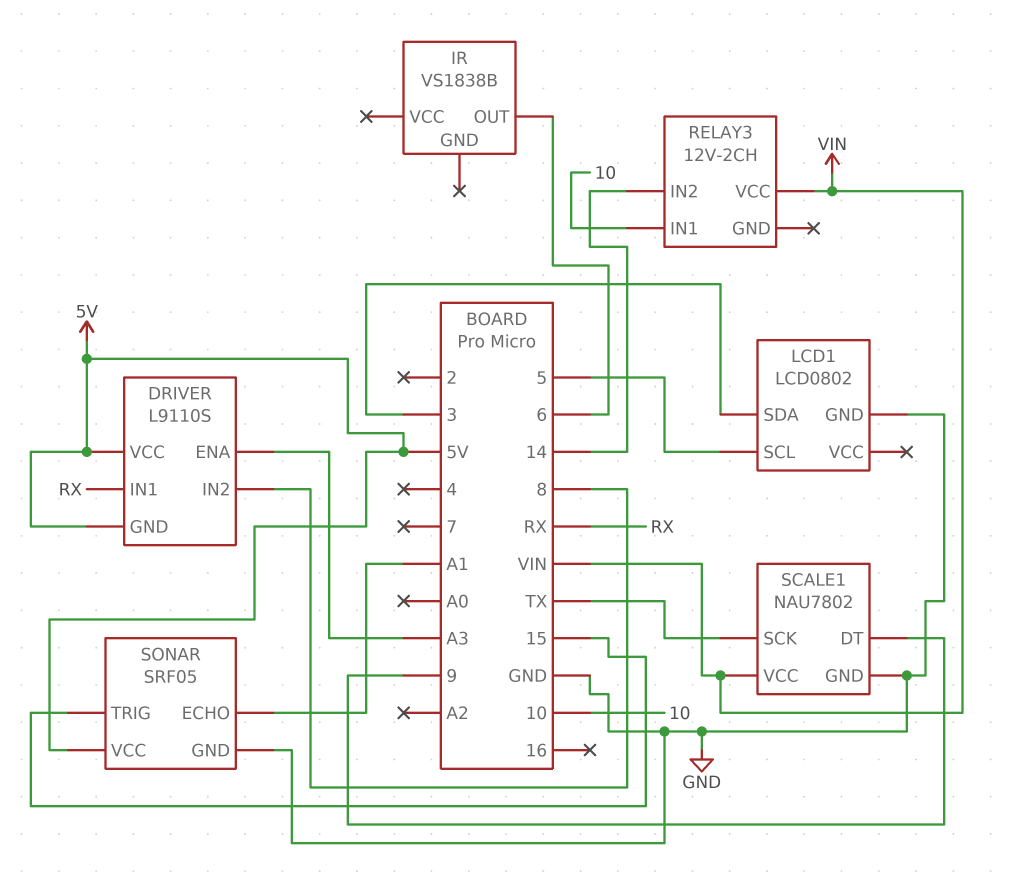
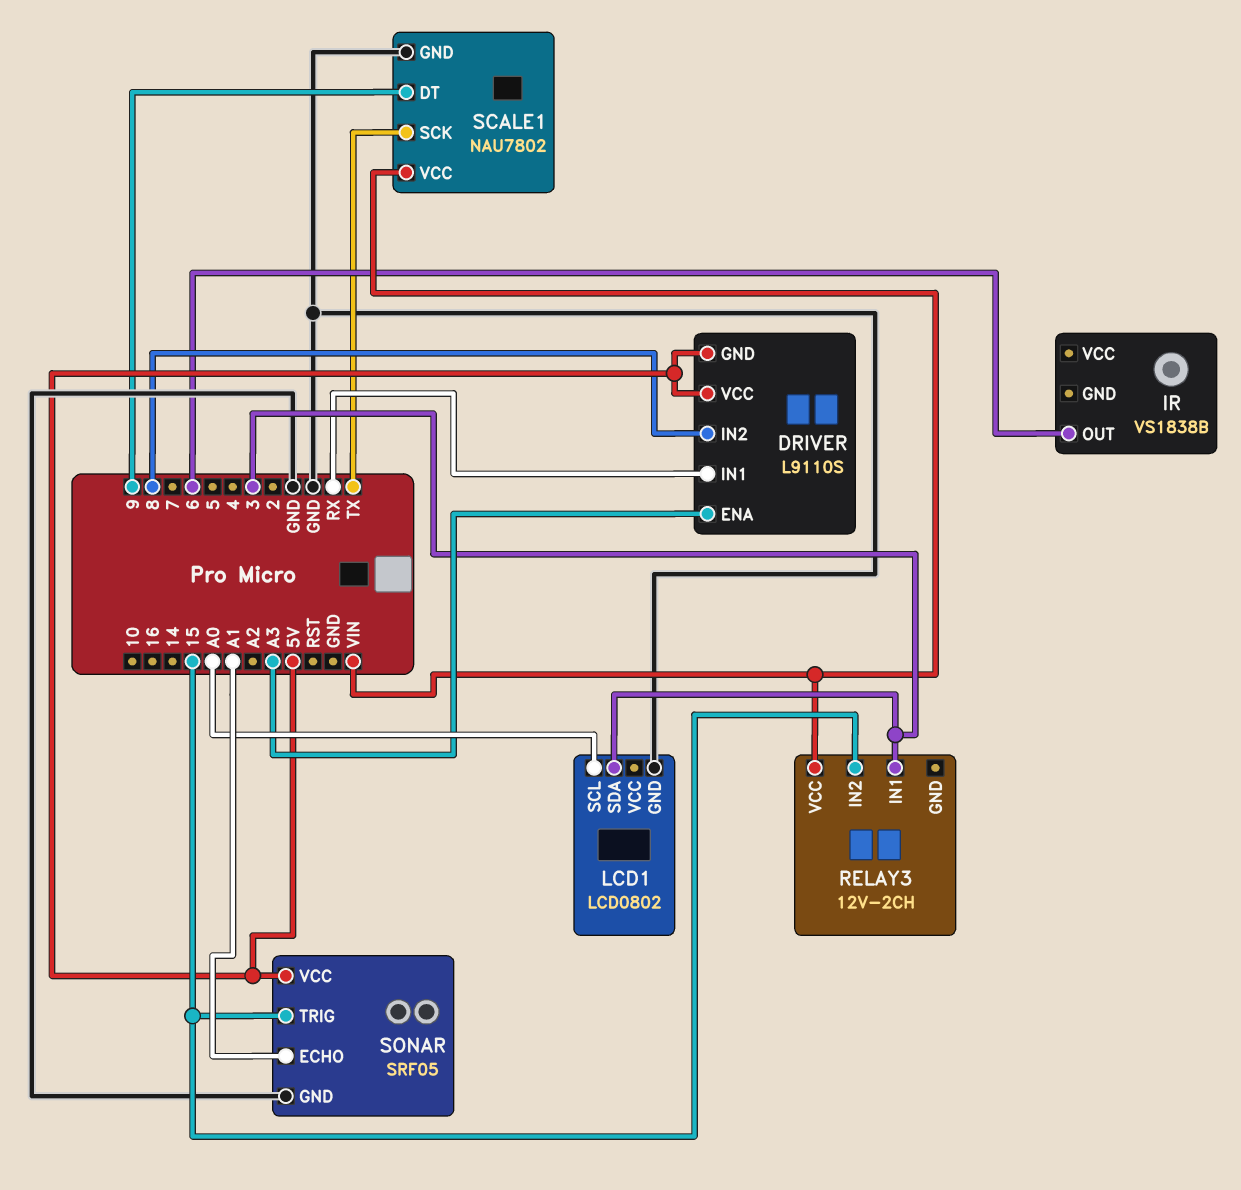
LCD1 pin SCL: 5 -> A0
RELAY3 pin IN1: 10 -> 3
RELAY3 pin IN2: 14 -> 15

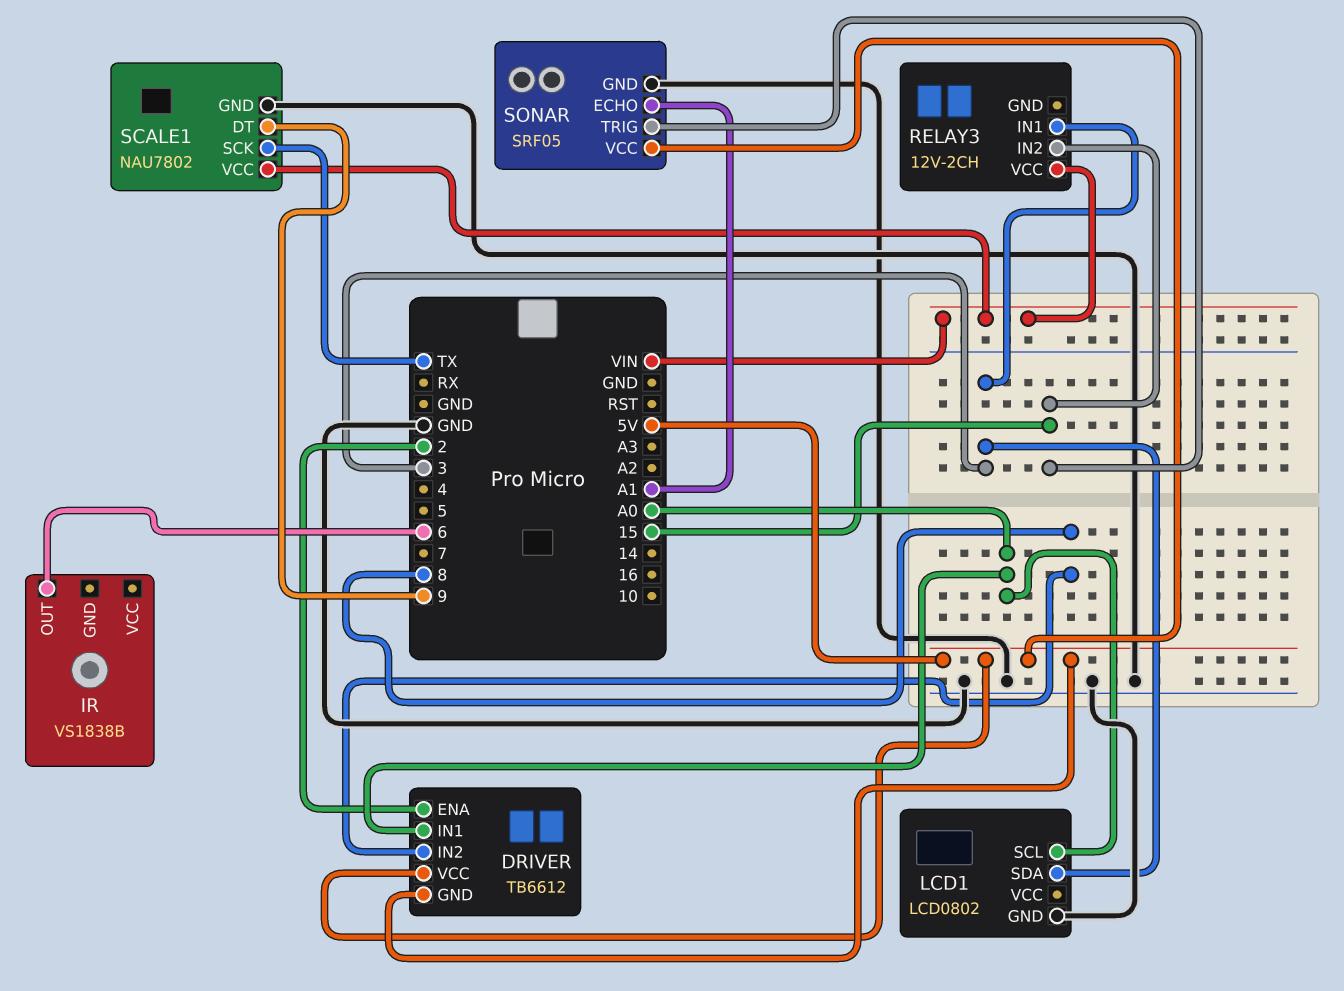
DRIVER: L9110S -> TB6612
DRIVER pin ENA: A3 -> 2
DRIVER pin IN1: RX -> A0

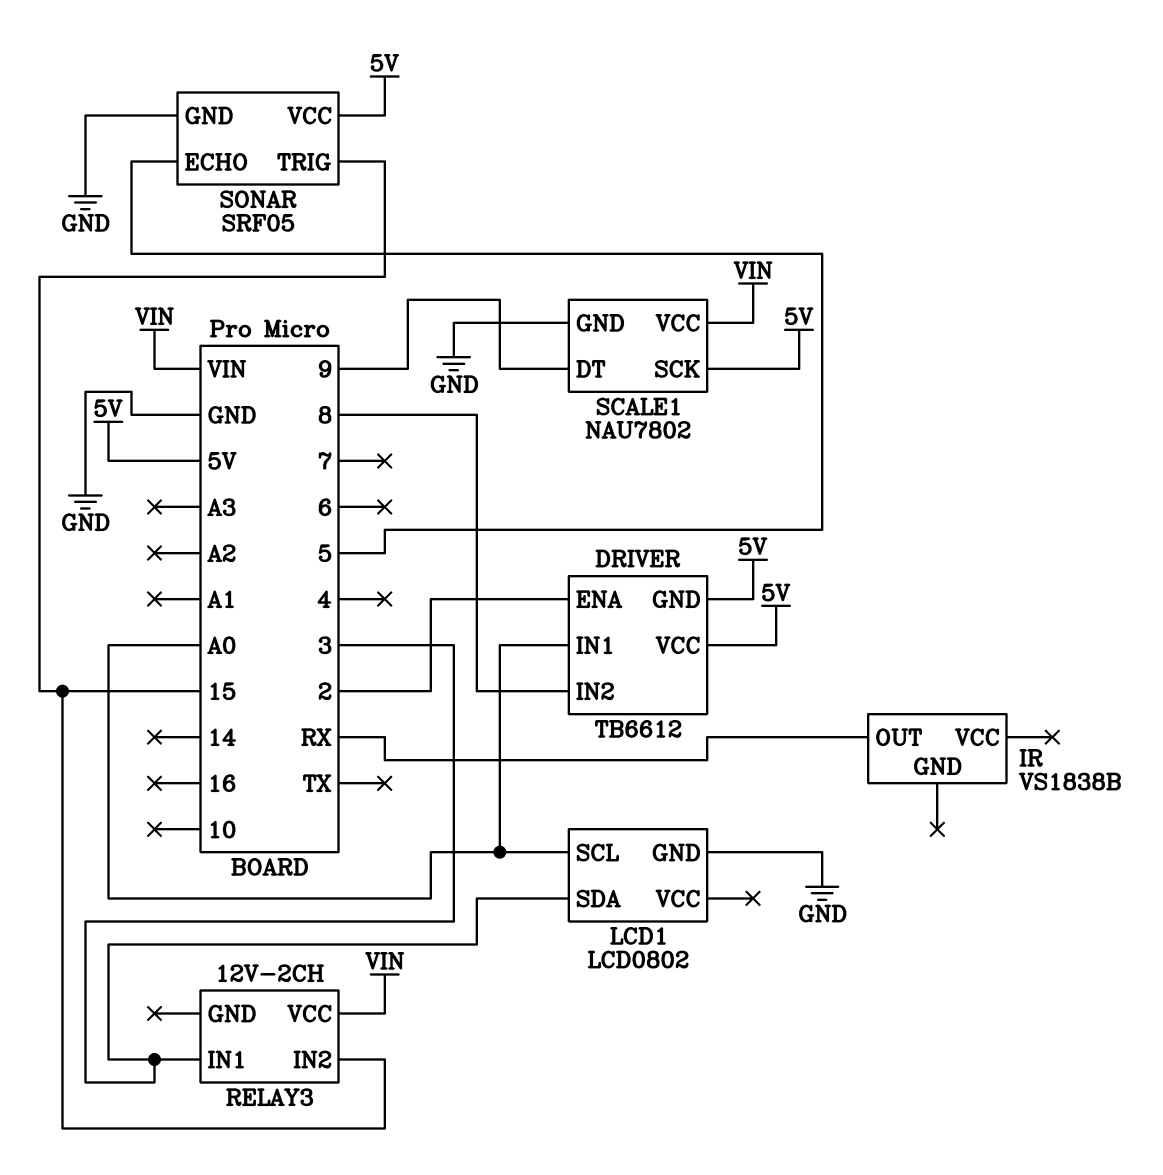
IR pin OUT: 6 -> RX
SCALE1 pin SCK: TX -> 5V
SONAR pin ECHO: A1 -> 5

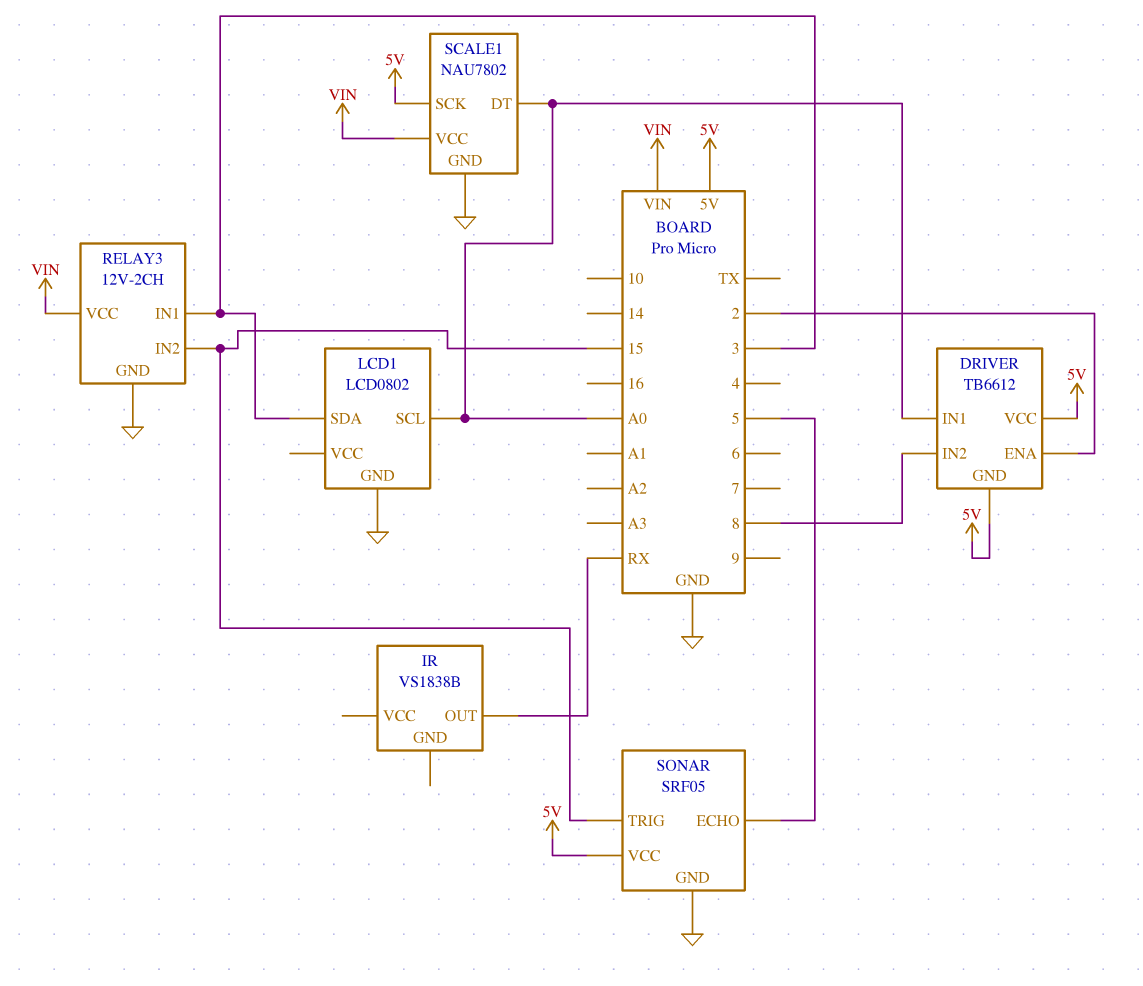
RELAY3 pin GND: none -> GND
SCALE1 pin DT: 9 -> A0

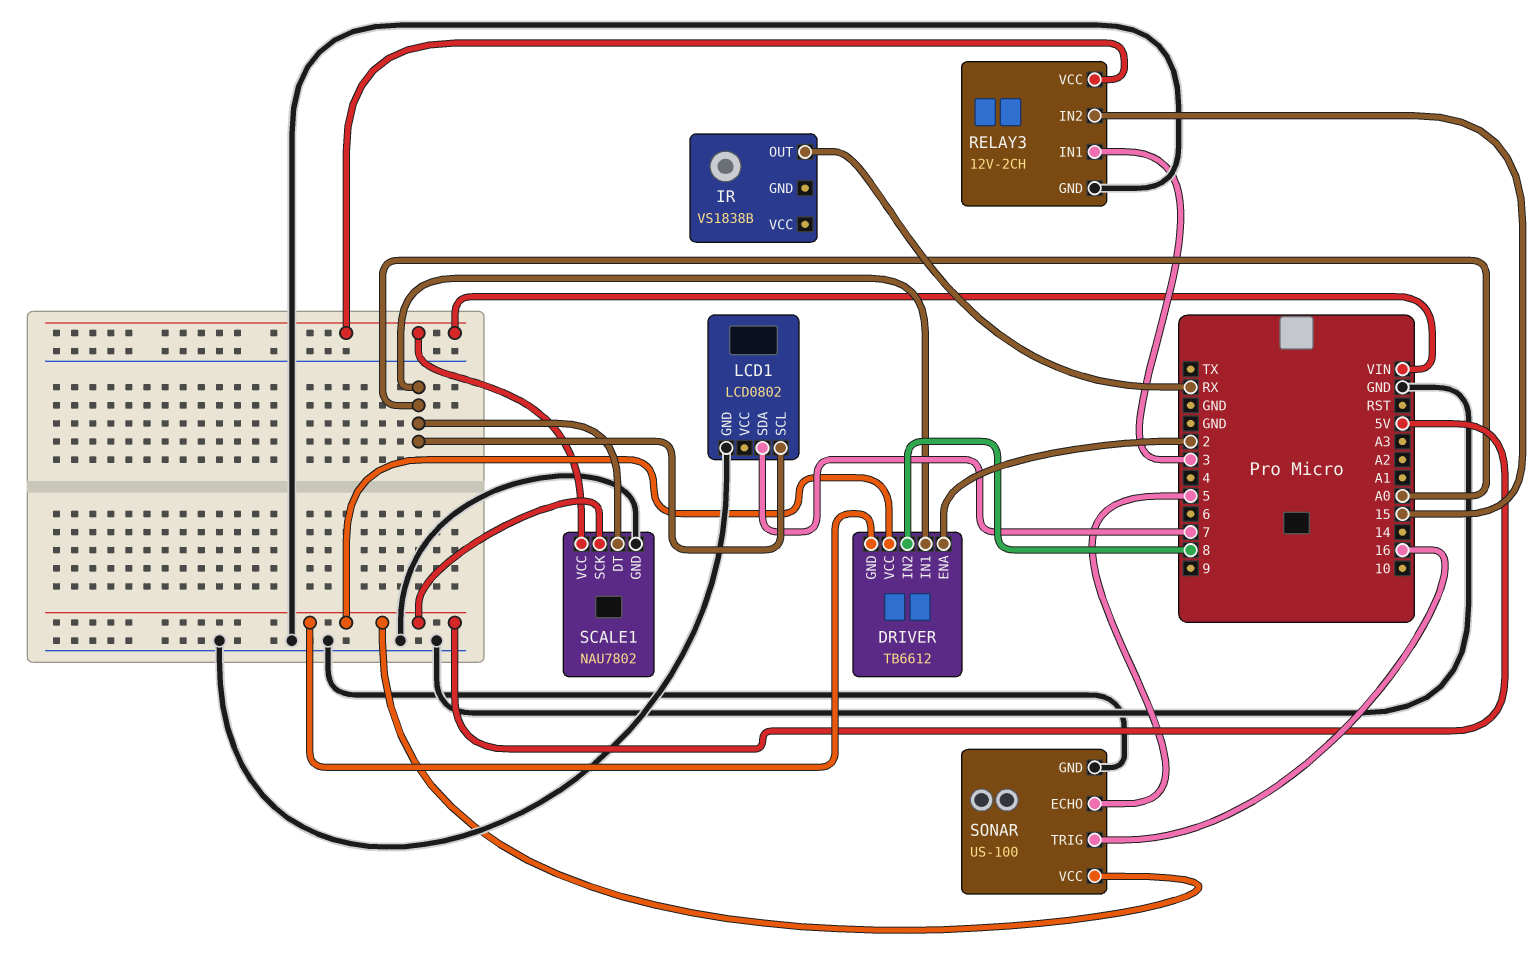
LCD1 pin SDA: 3 -> 7
SONAR: SRF05 -> US-100
SONAR pin TRIG: 15 -> 16

